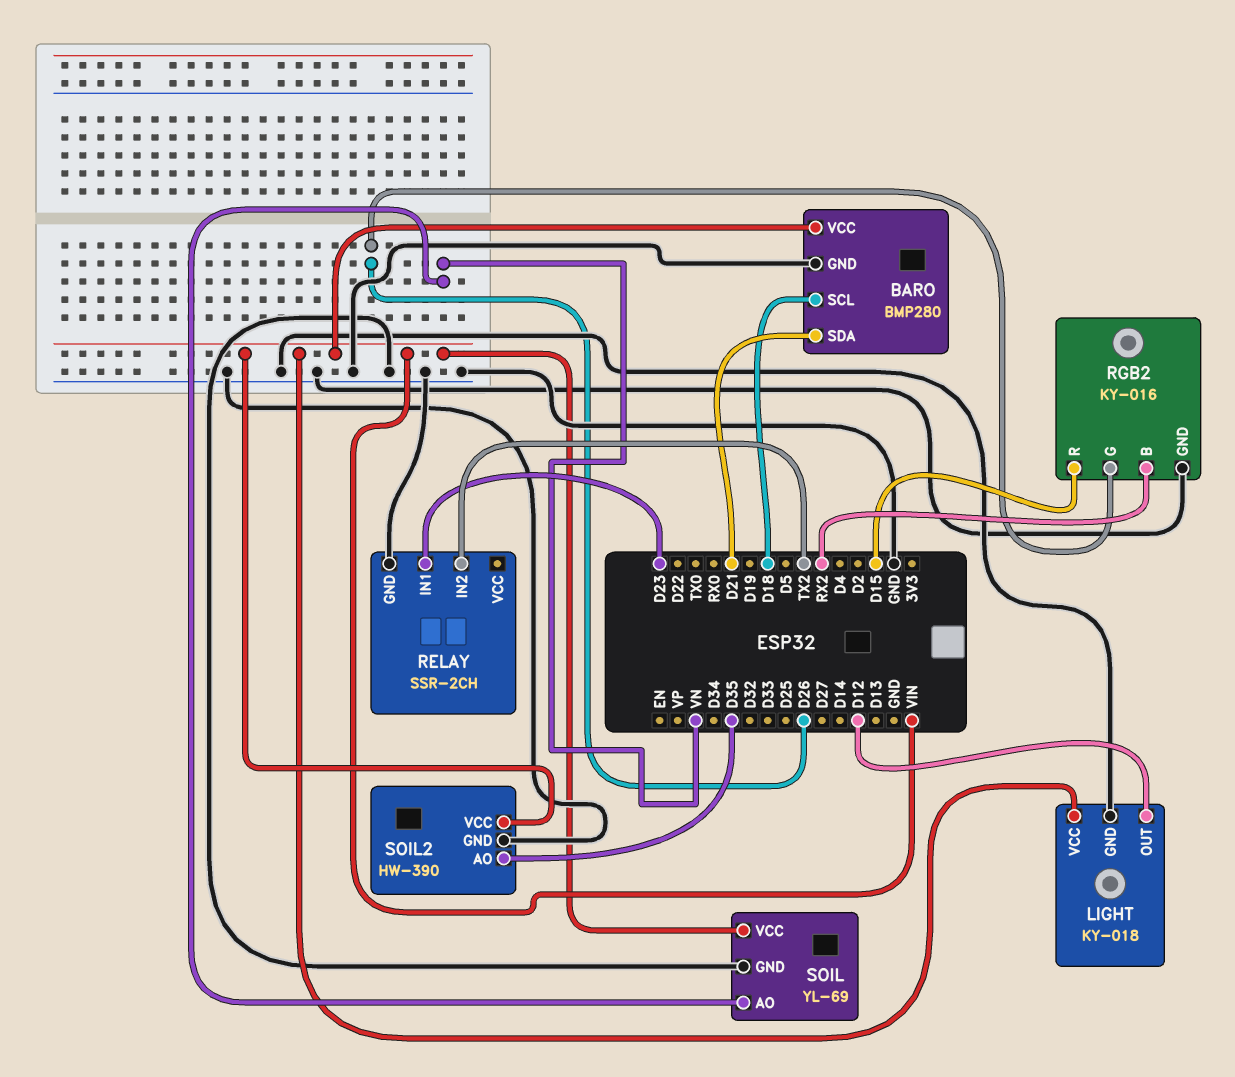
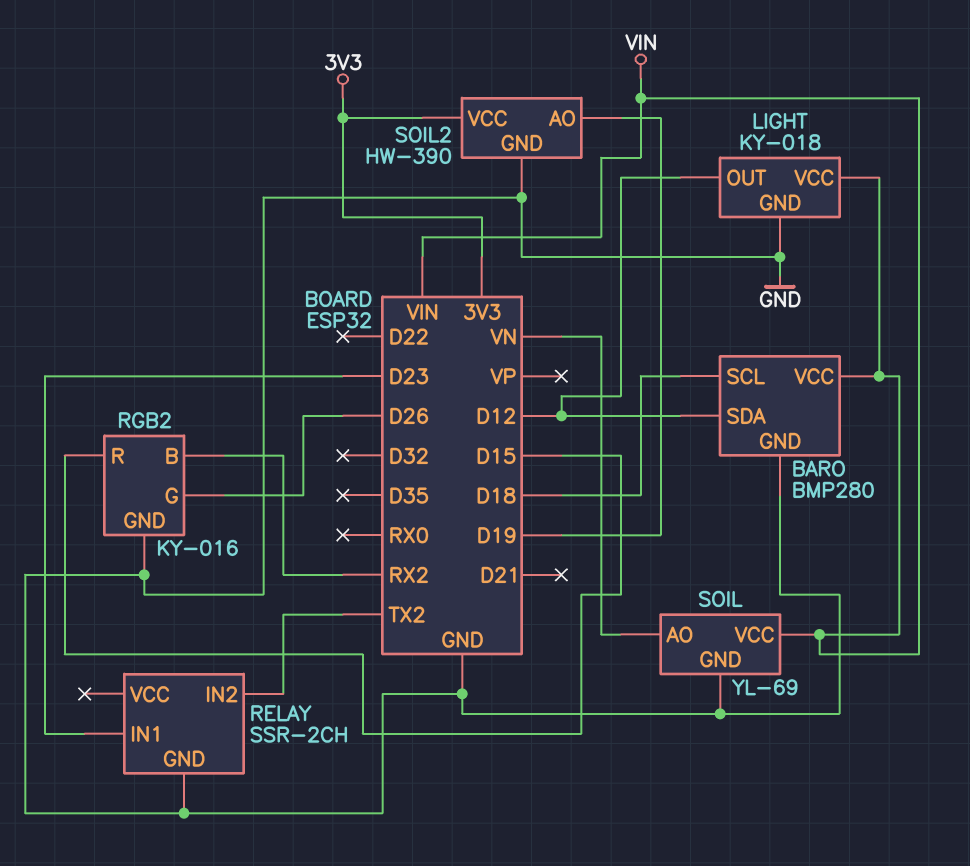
BARO pin SDA: D21 -> D12
SOIL2 pin AO: D35 -> D19
SOIL2 pin VCC: VIN -> 3V3

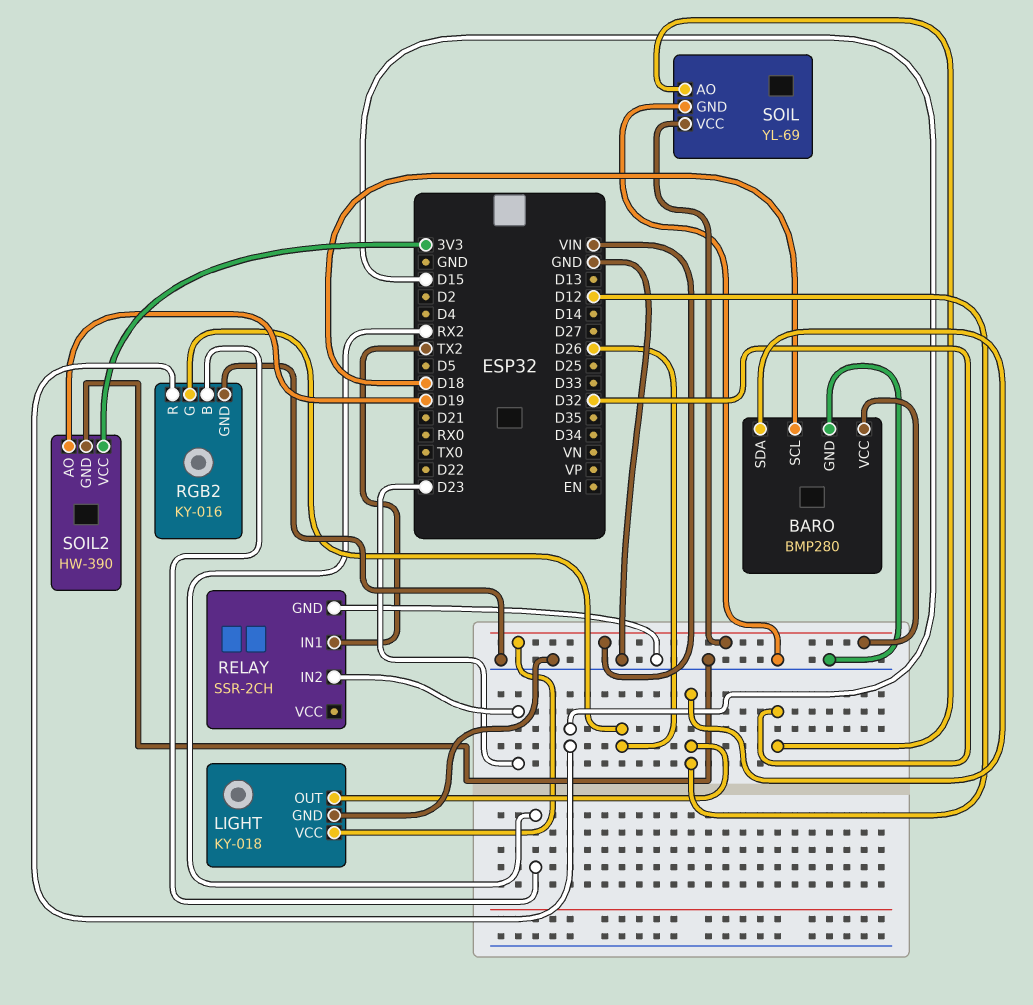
RELAY pin IN1: D23 -> TX2
RELAY pin IN2: TX2 -> D23
SOIL pin AO: VN -> D32

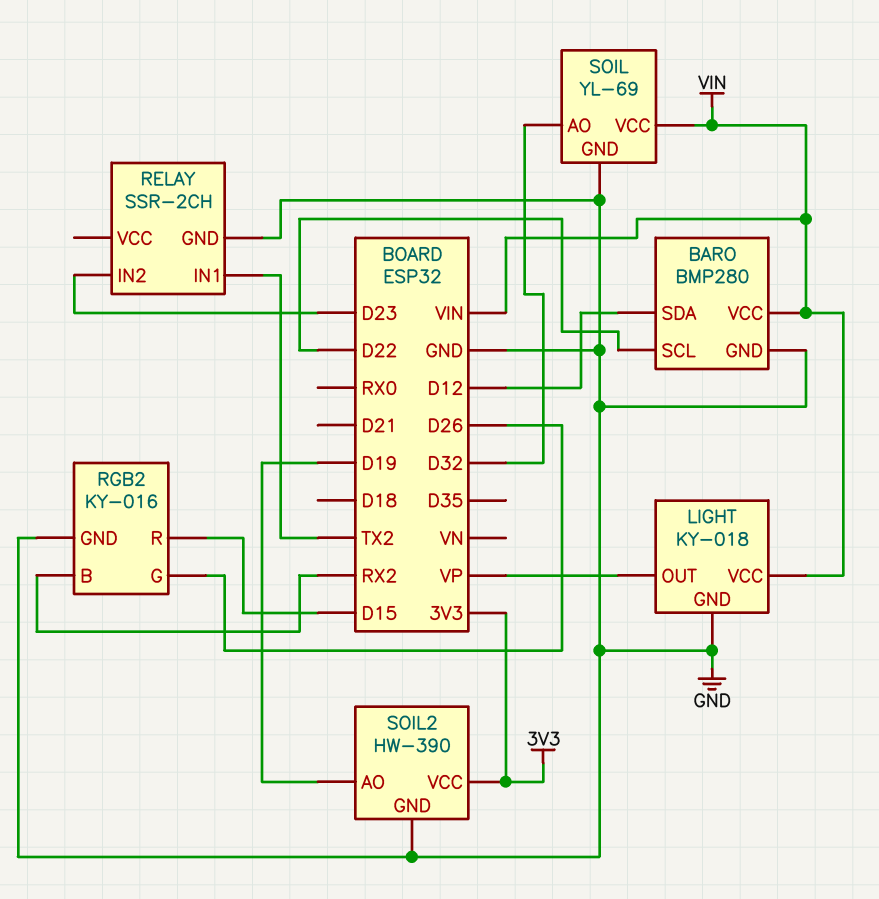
BARO pin SCL: D18 -> D22
LIGHT pin OUT: D12 -> VP

